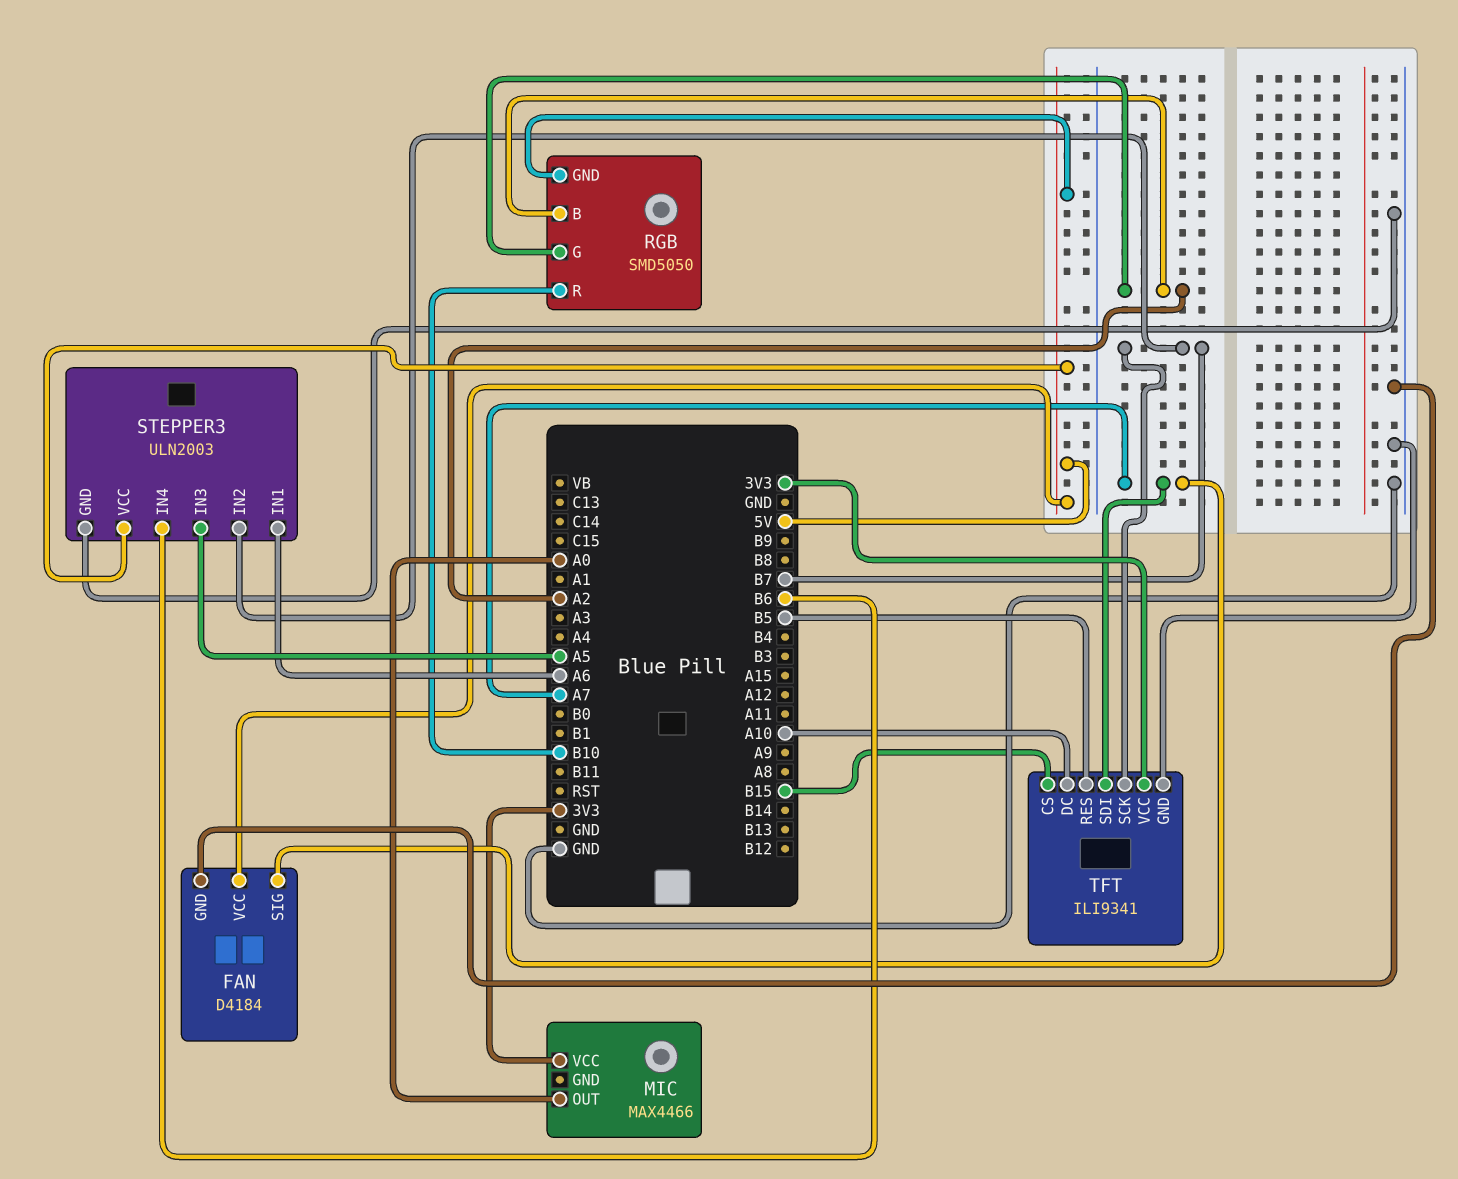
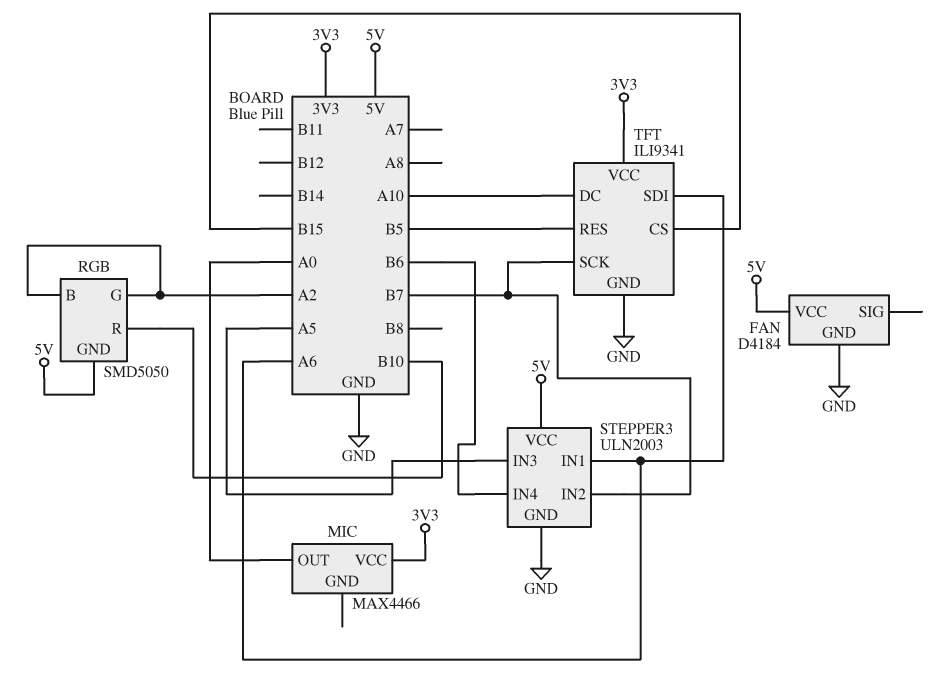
FAN pin SIG: A7 -> none
TFT pin SDI: A7 -> A6

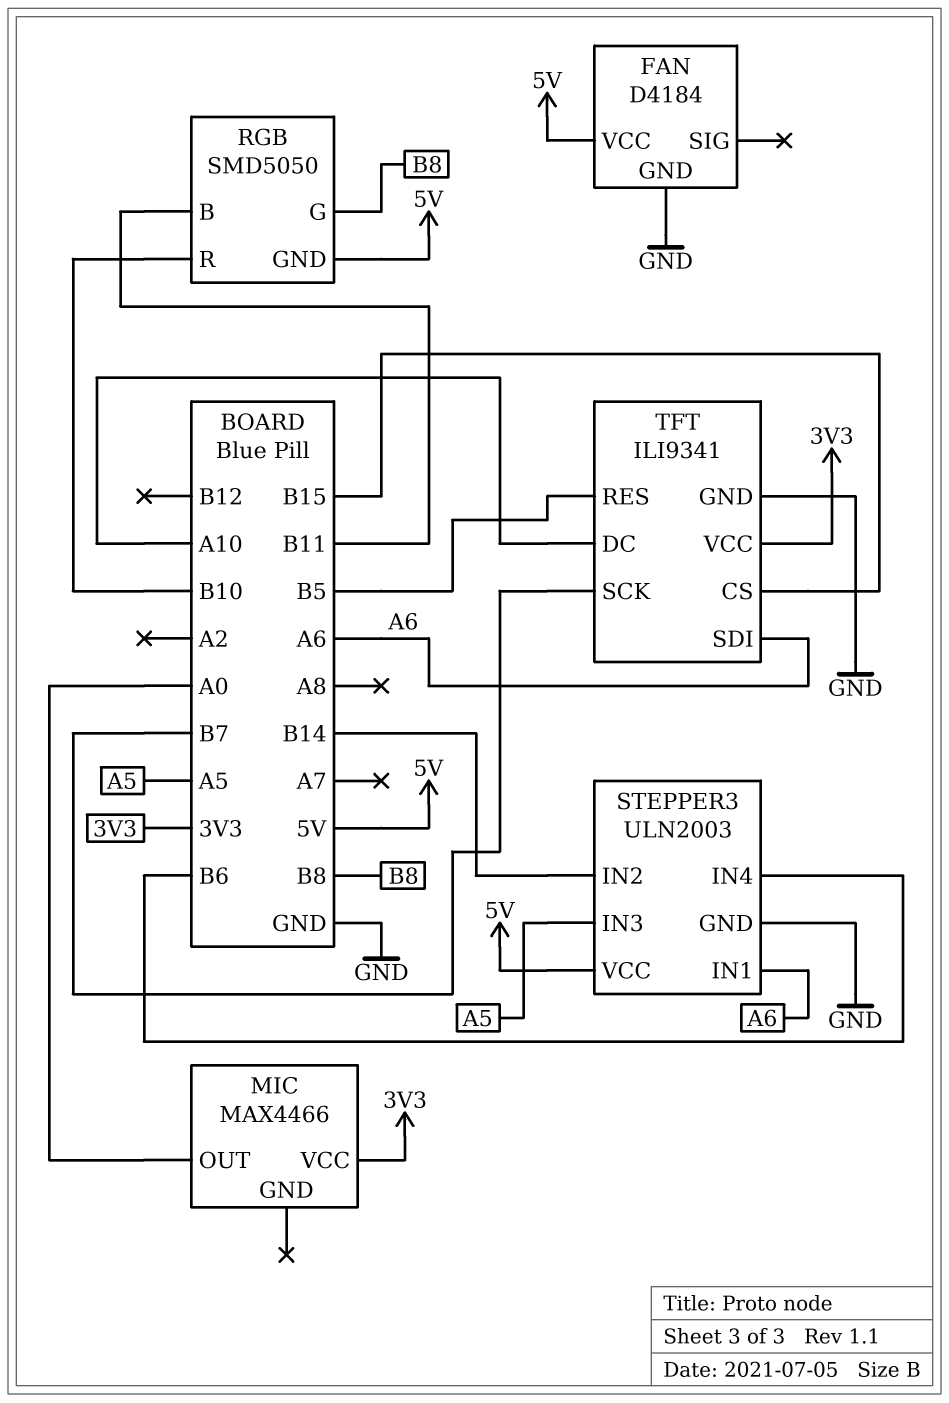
RGB pin B: A2 -> B11
RGB pin G: A2 -> B8
STEPPER3 pin IN2: B7 -> B14

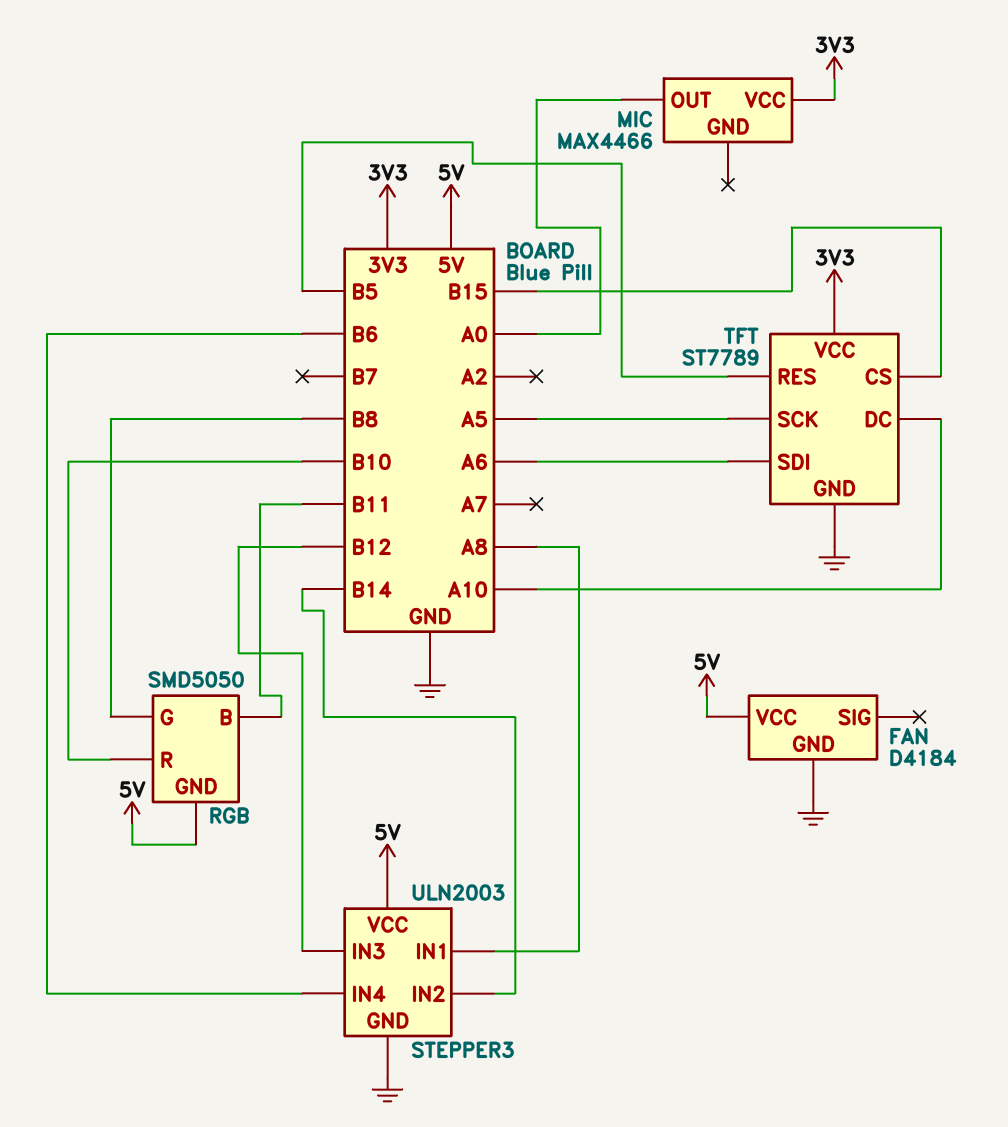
STEPPER3 pin IN1: A6 -> A8
STEPPER3 pin IN3: A5 -> B12
TFT: ILI9341 -> ST7789
TFT pin SCK: B7 -> A5

